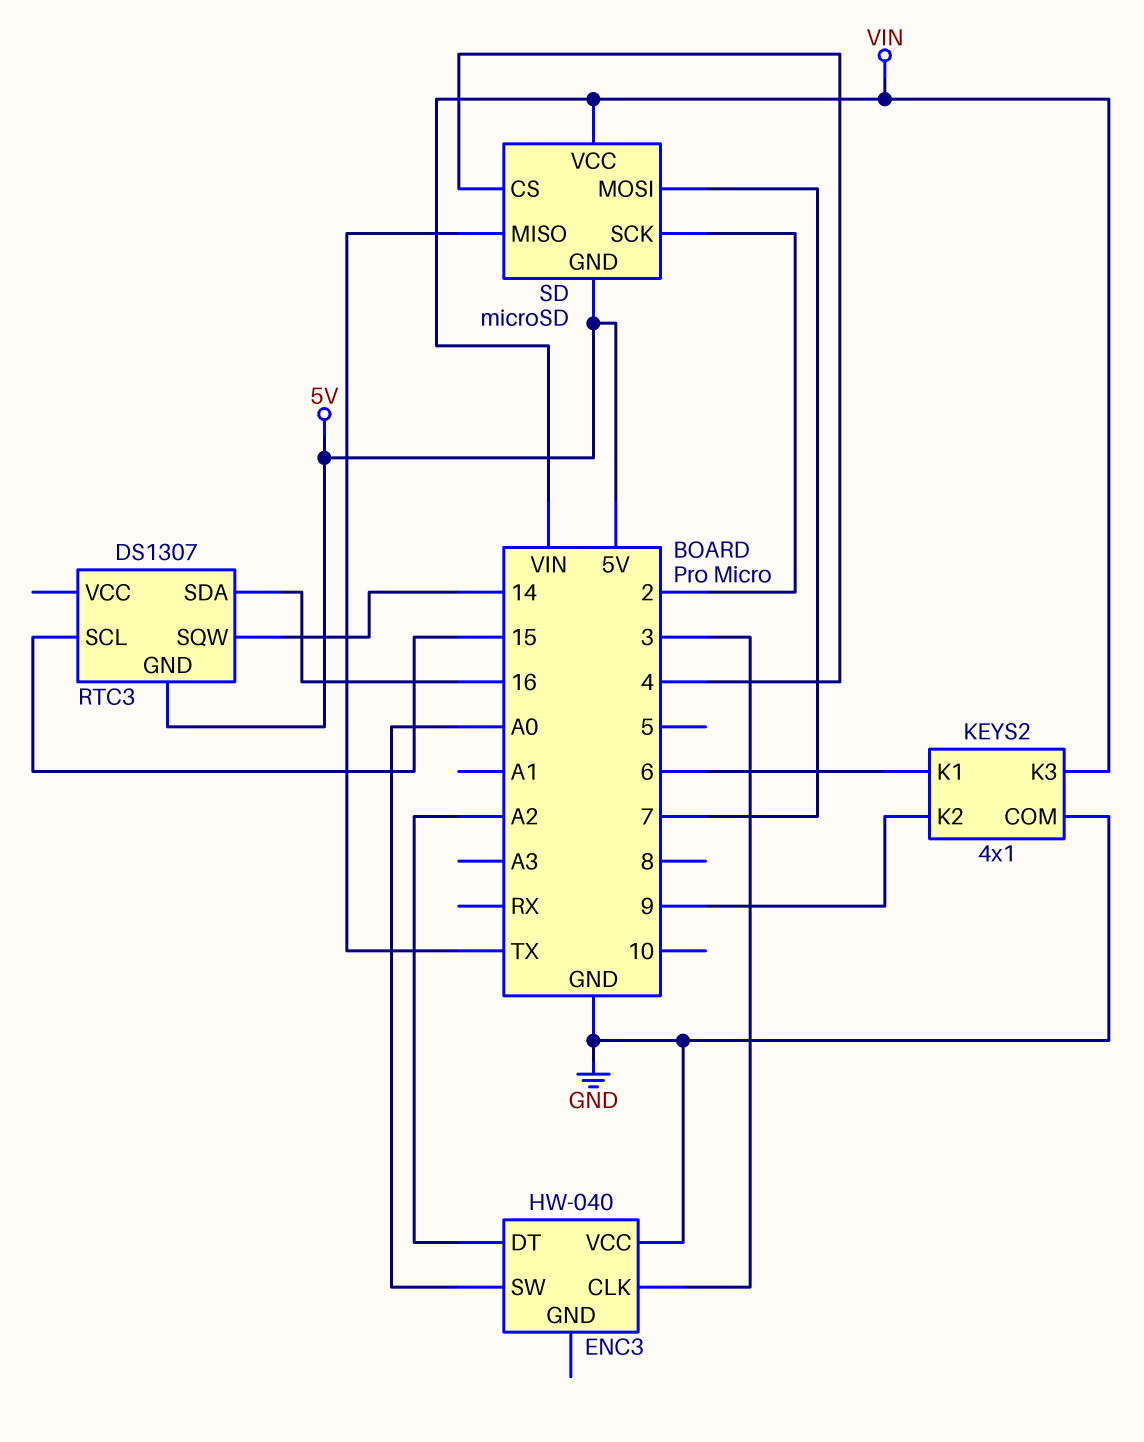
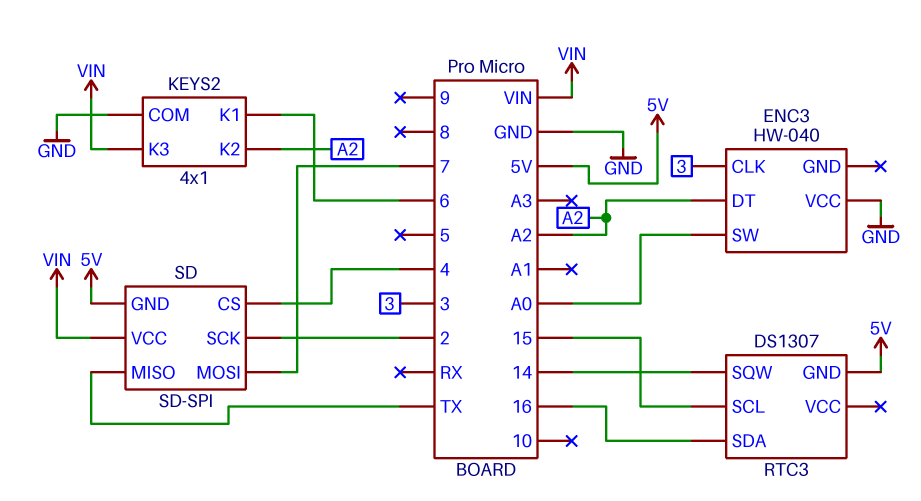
KEYS2 pin K2: 9 -> A2
SD: microSD -> SD-SPI

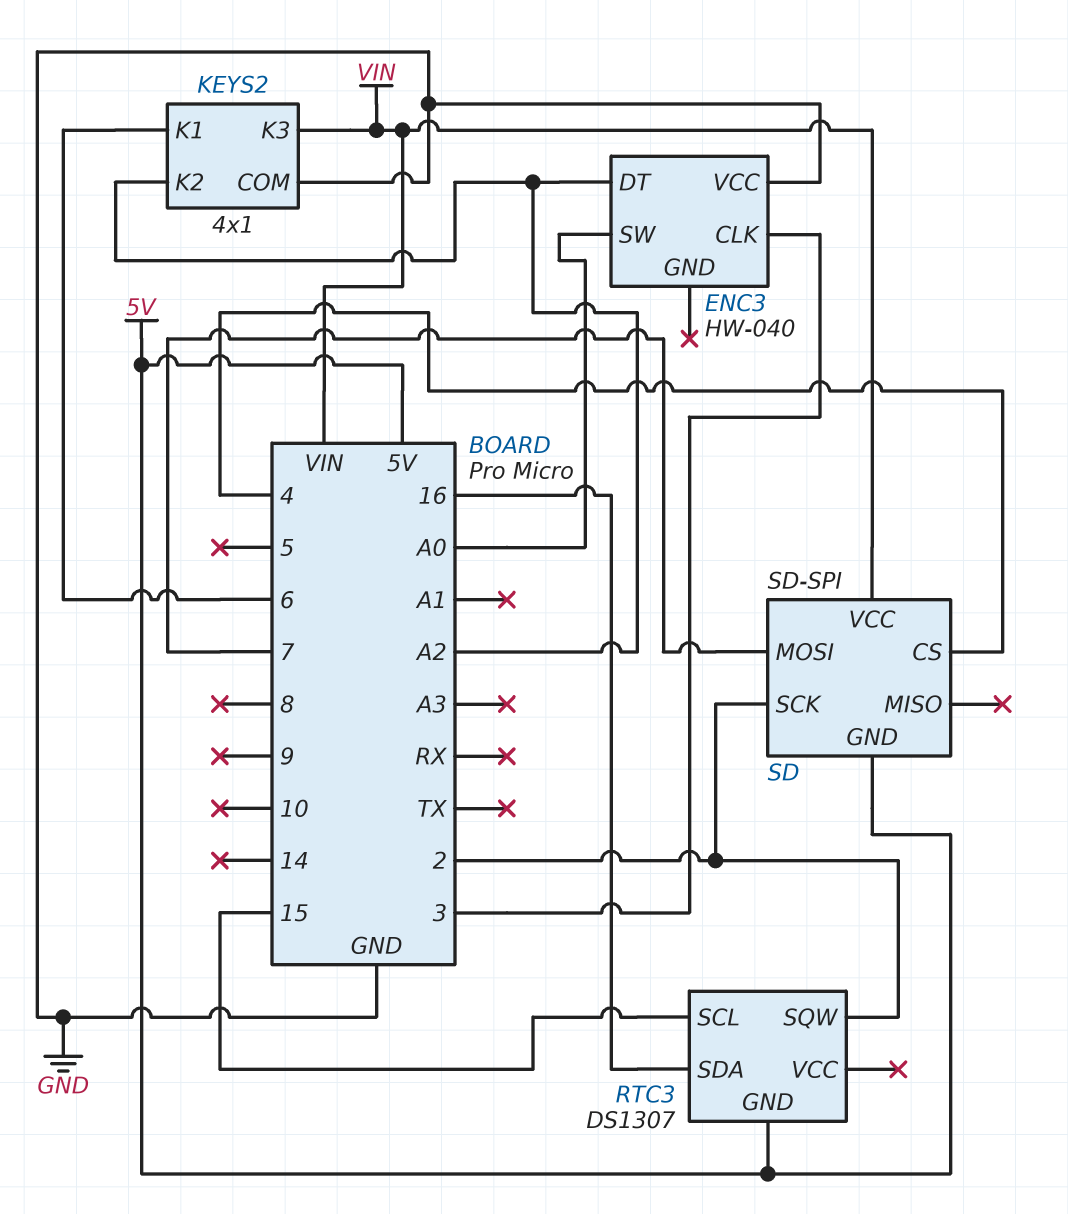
RTC3 pin SQW: 14 -> 2
SD pin MISO: TX -> none

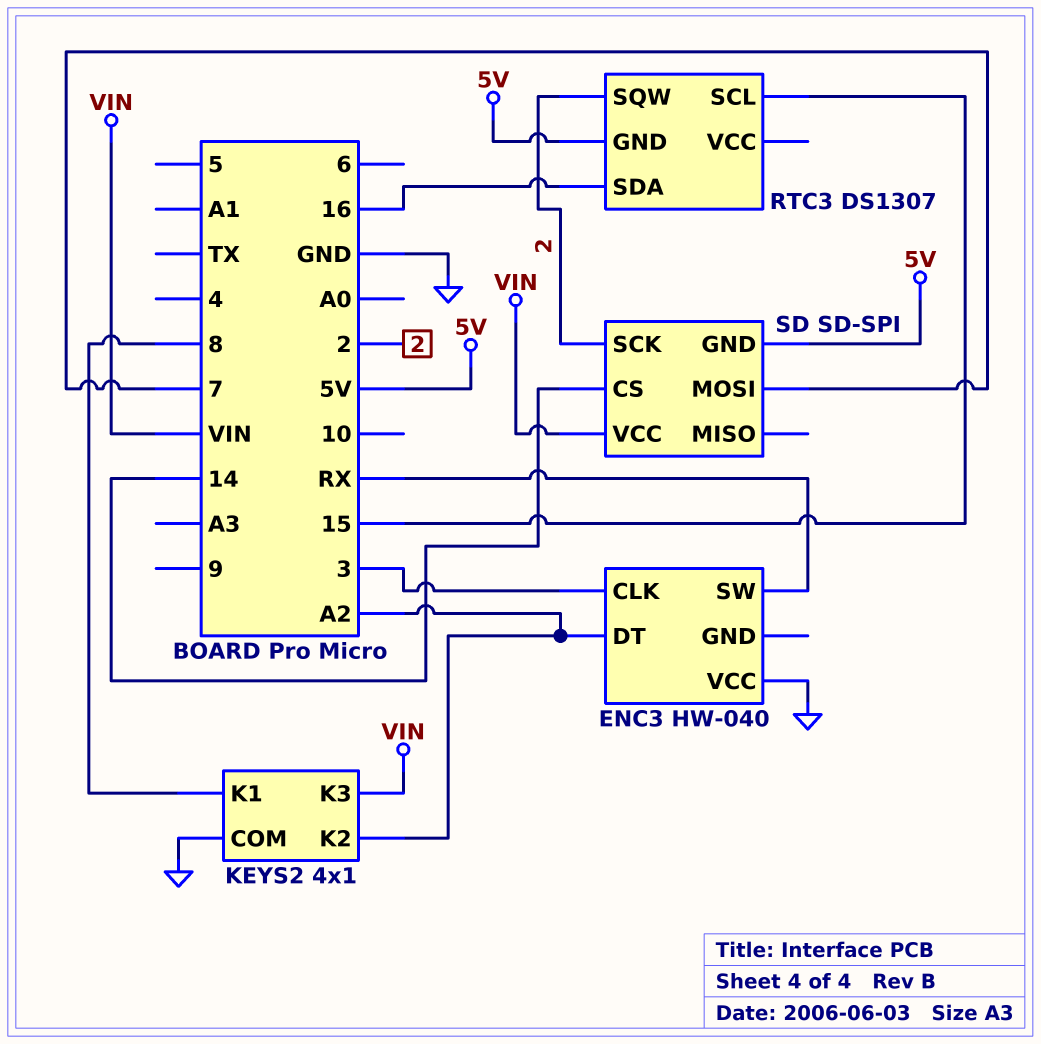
ENC3 pin SW: A0 -> RX
KEYS2 pin K1: 6 -> 8
SD pin CS: 4 -> 14

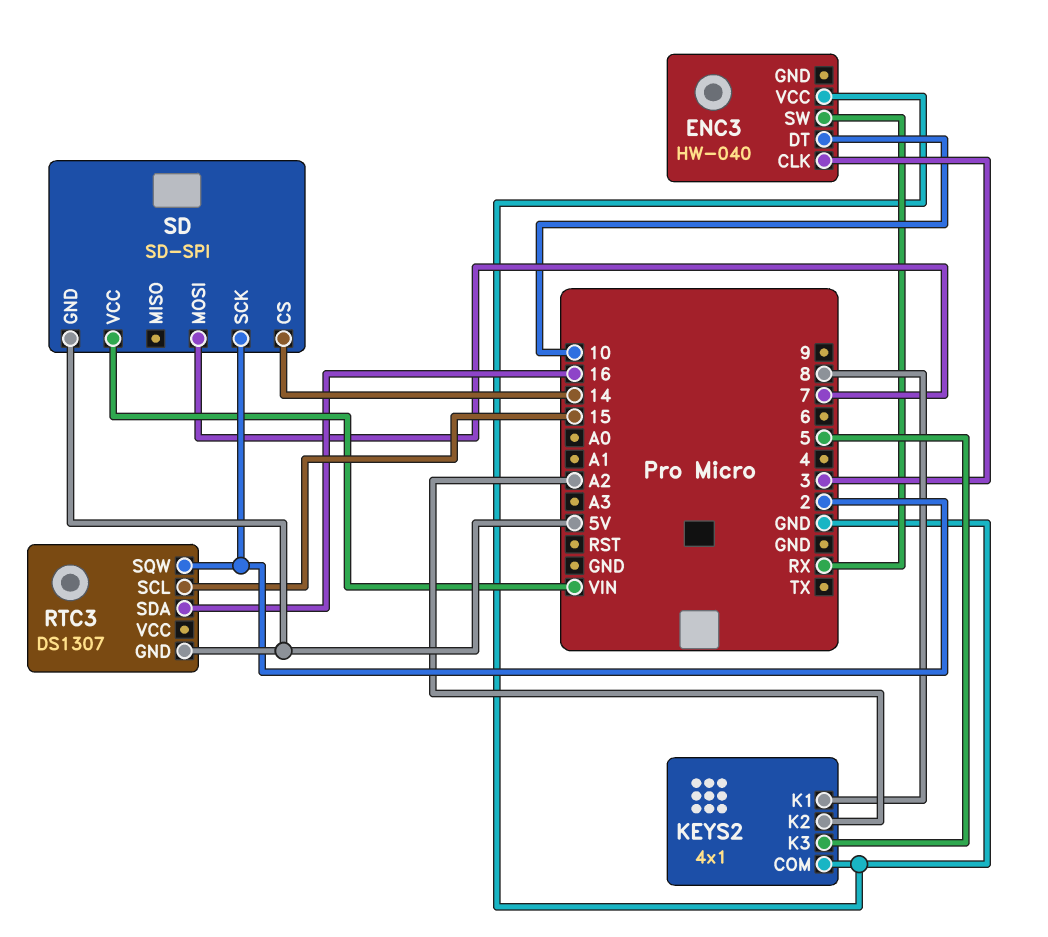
ENC3 pin DT: A2 -> 10
KEYS2 pin K3: VIN -> 5

